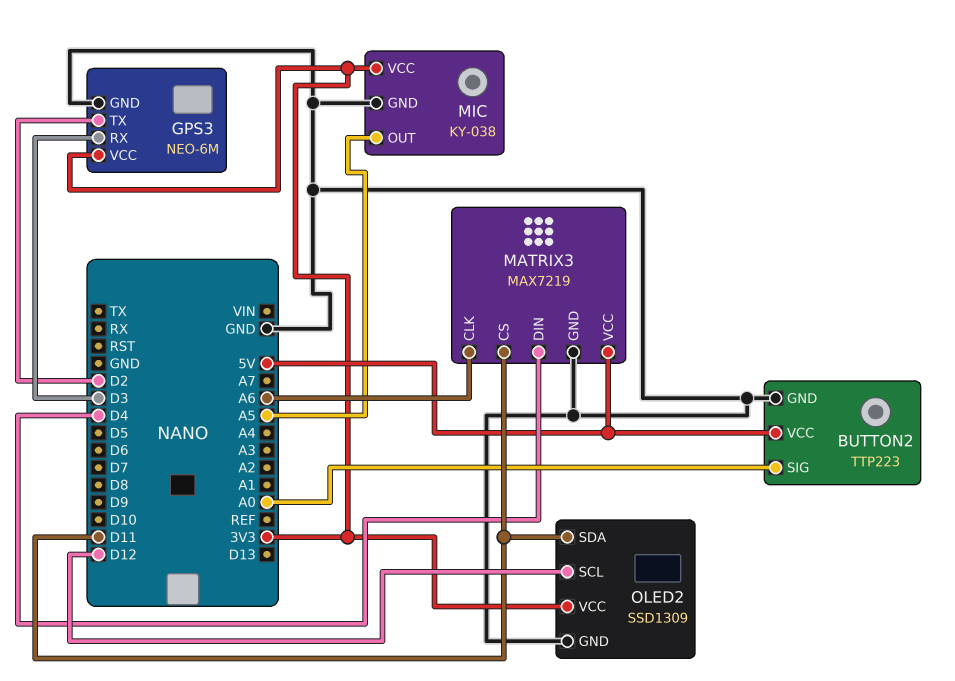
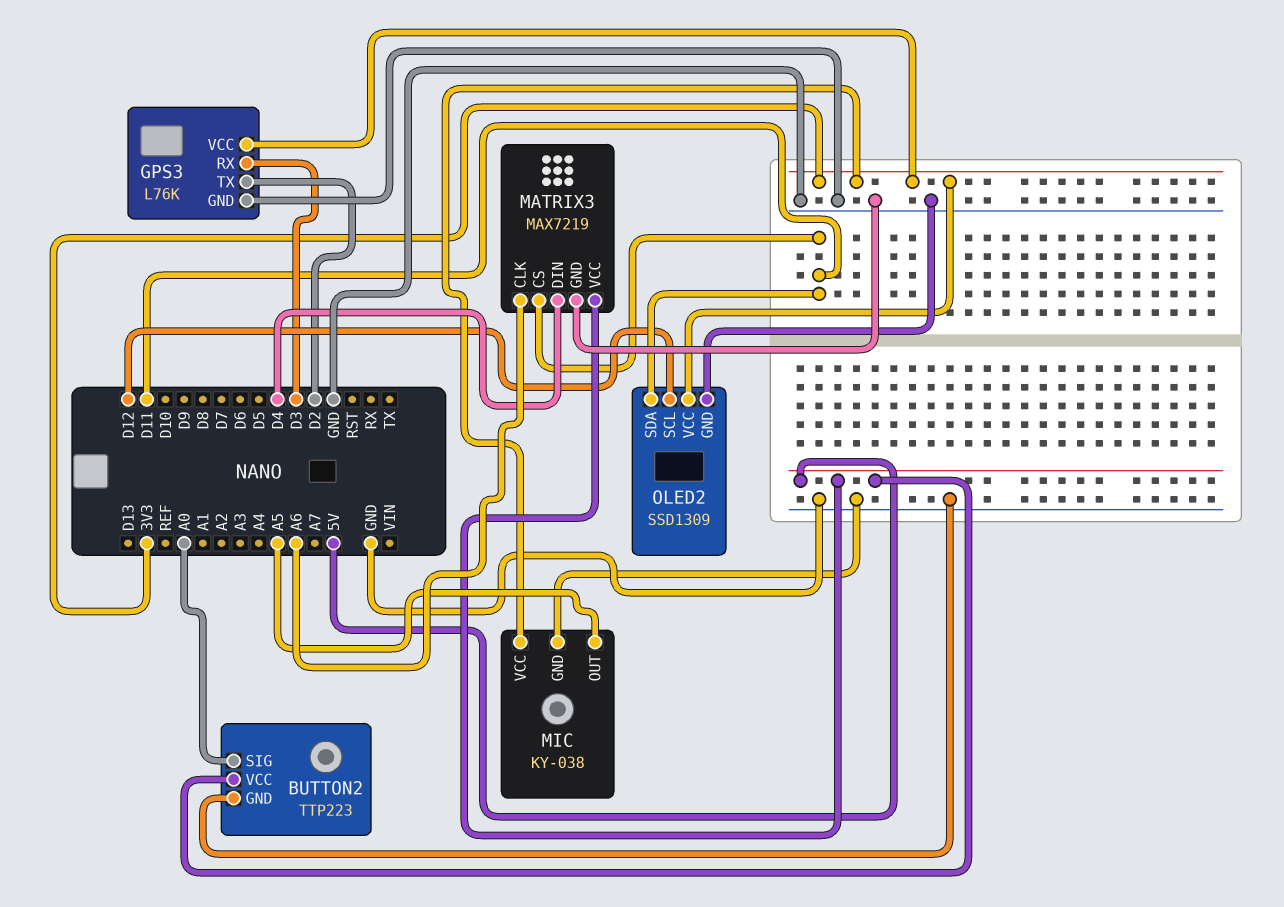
GPS3: NEO-6M -> L76K

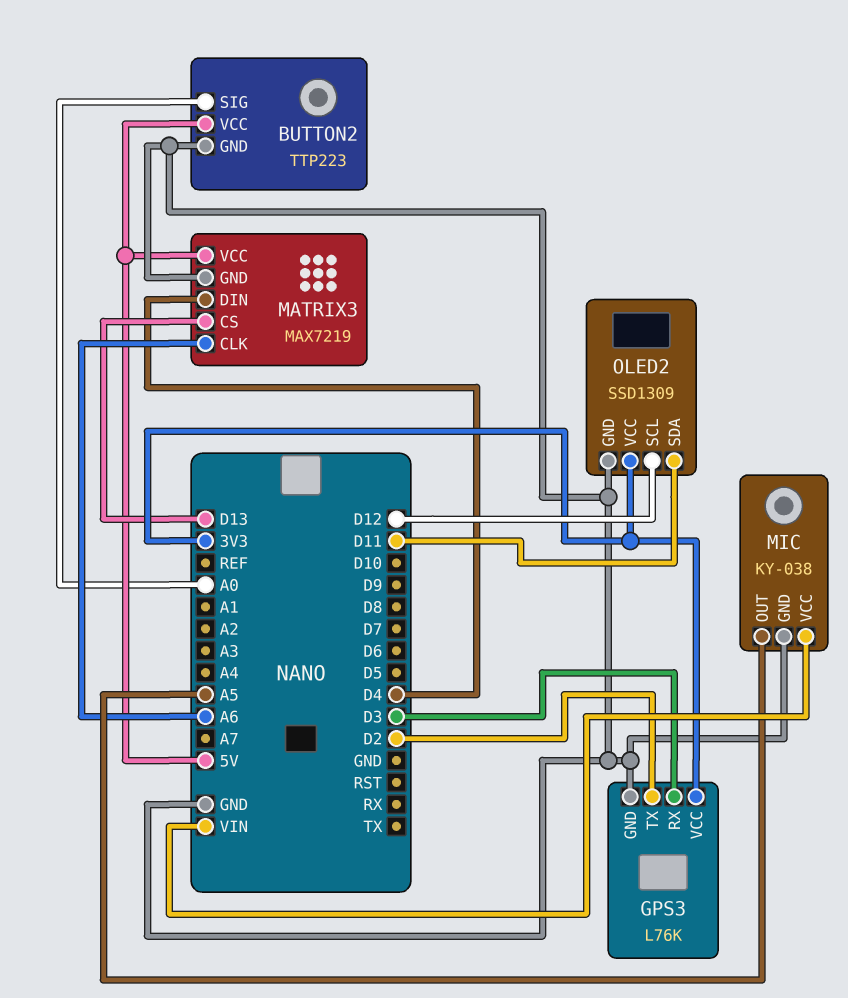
MATRIX3 pin CS: D11 -> D13
MIC pin VCC: 3V3 -> VIN

